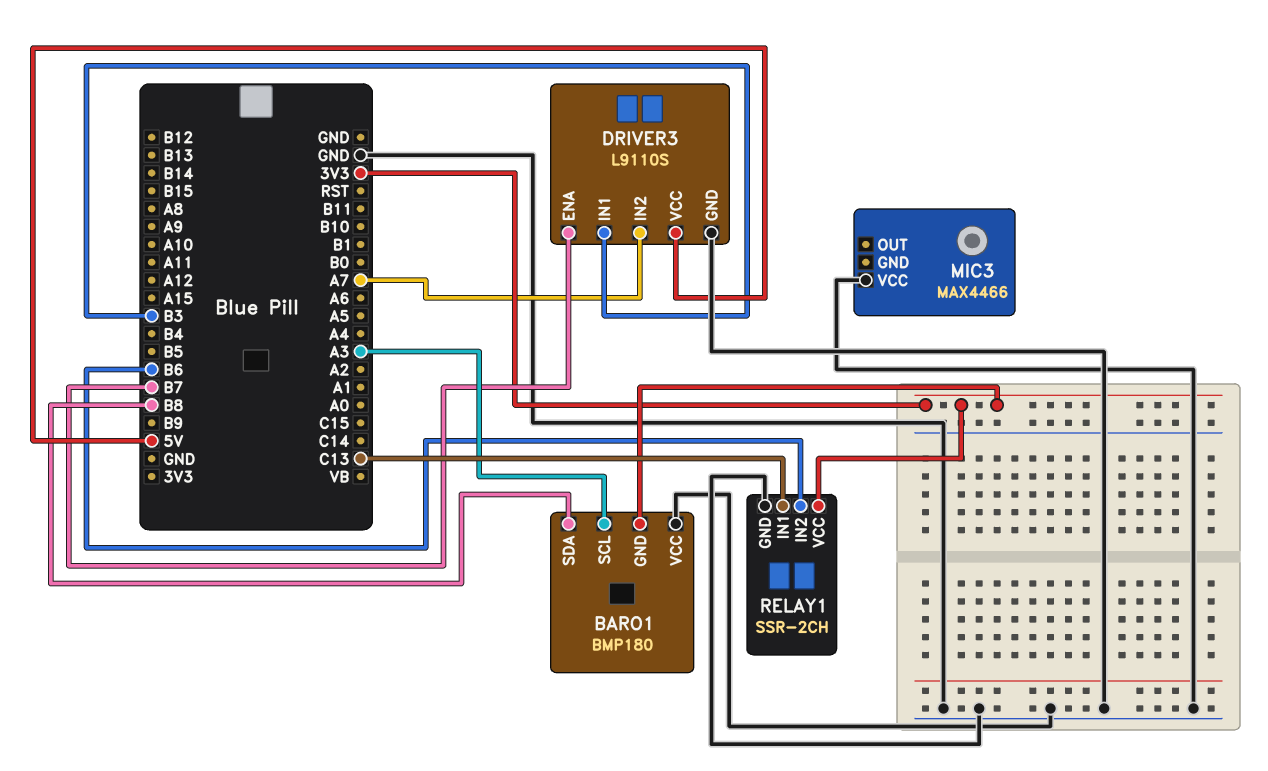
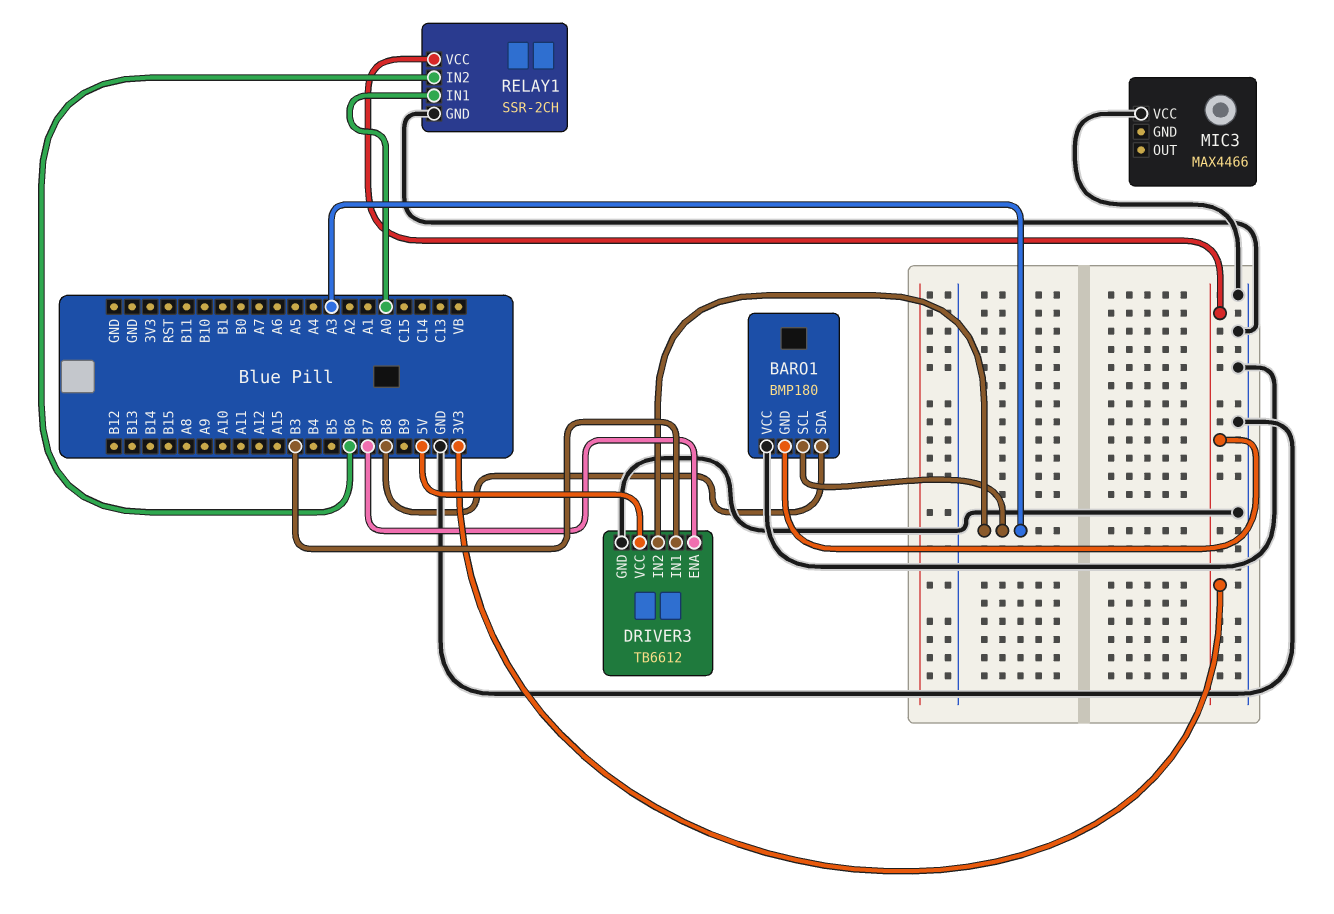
DRIVER3: L9110S -> TB6612
DRIVER3 pin IN2: A7 -> A3
RELAY1 pin IN1: C13 -> A0

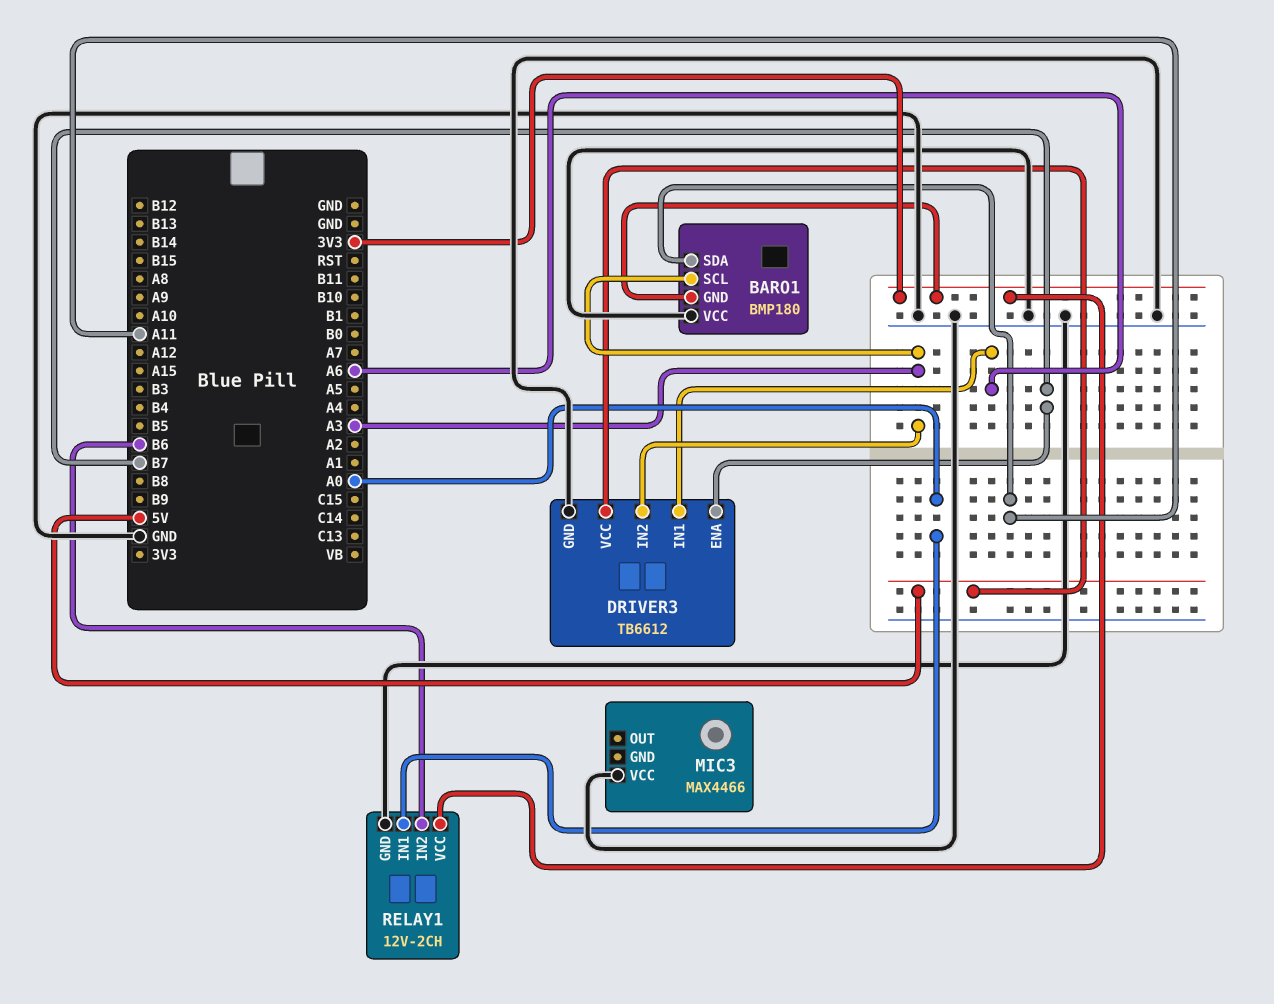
BARO1 pin SDA: B8 -> A11
DRIVER3 pin IN1: B3 -> A6
RELAY1: SSR-2CH -> 12V-2CH

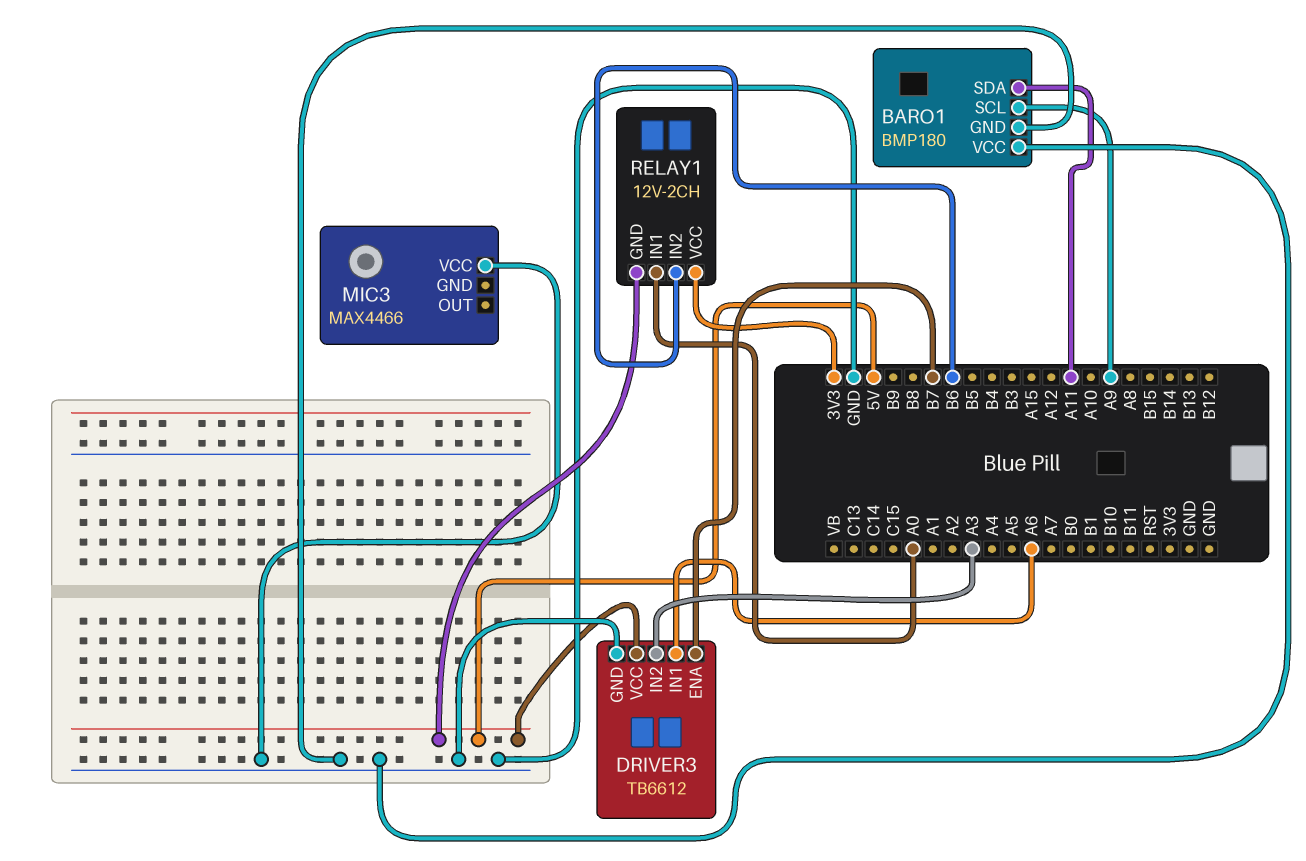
BARO1 pin GND: 3V3 -> GND
BARO1 pin SCL: A3 -> A9
RELAY1 pin GND: GND -> 5V

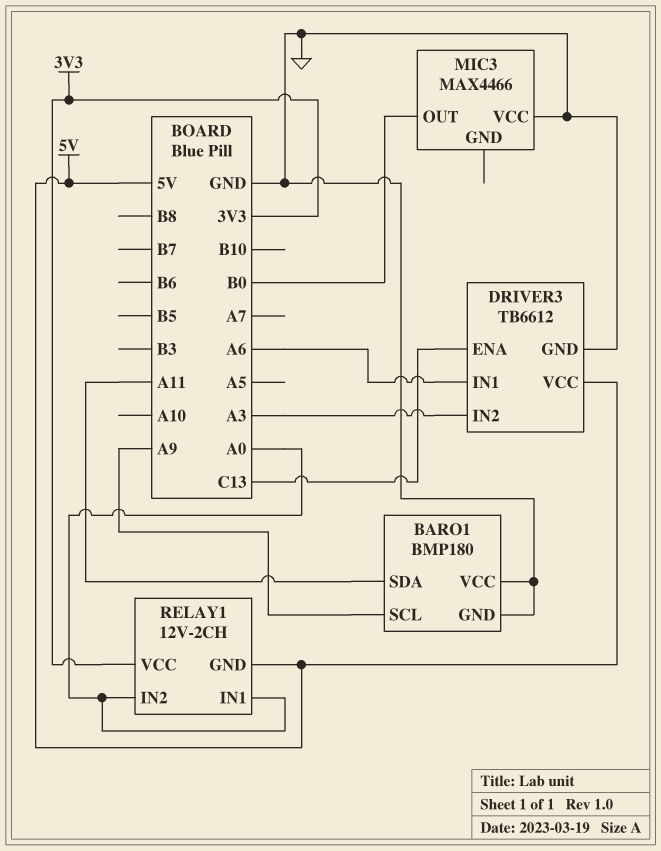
DRIVER3 pin ENA: B7 -> C13
MIC3 pin OUT: none -> B0
RELAY1 pin IN2: B6 -> A0

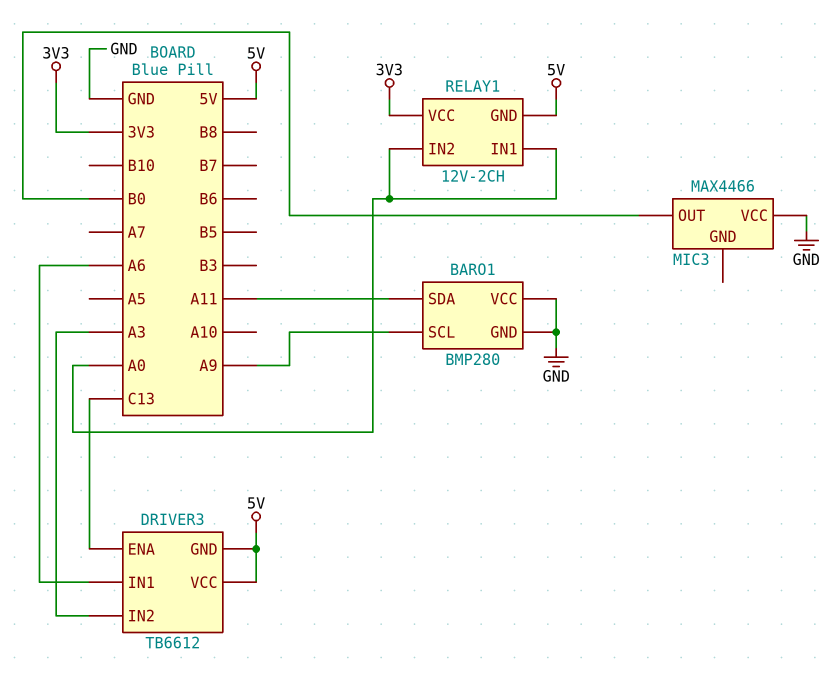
BARO1: BMP180 -> BMP280
DRIVER3 pin GND: GND -> 5V

